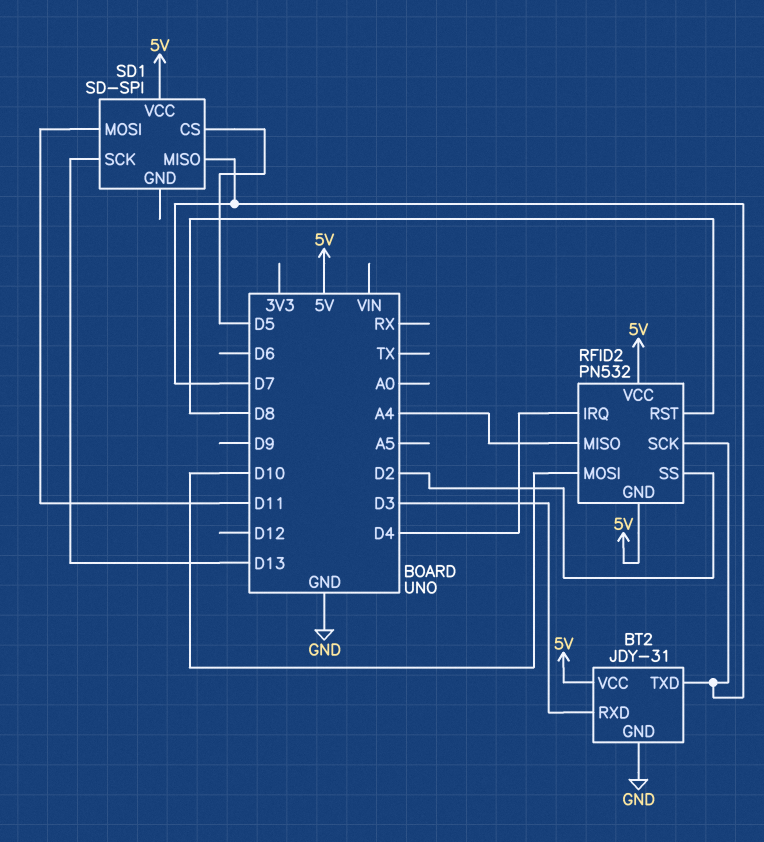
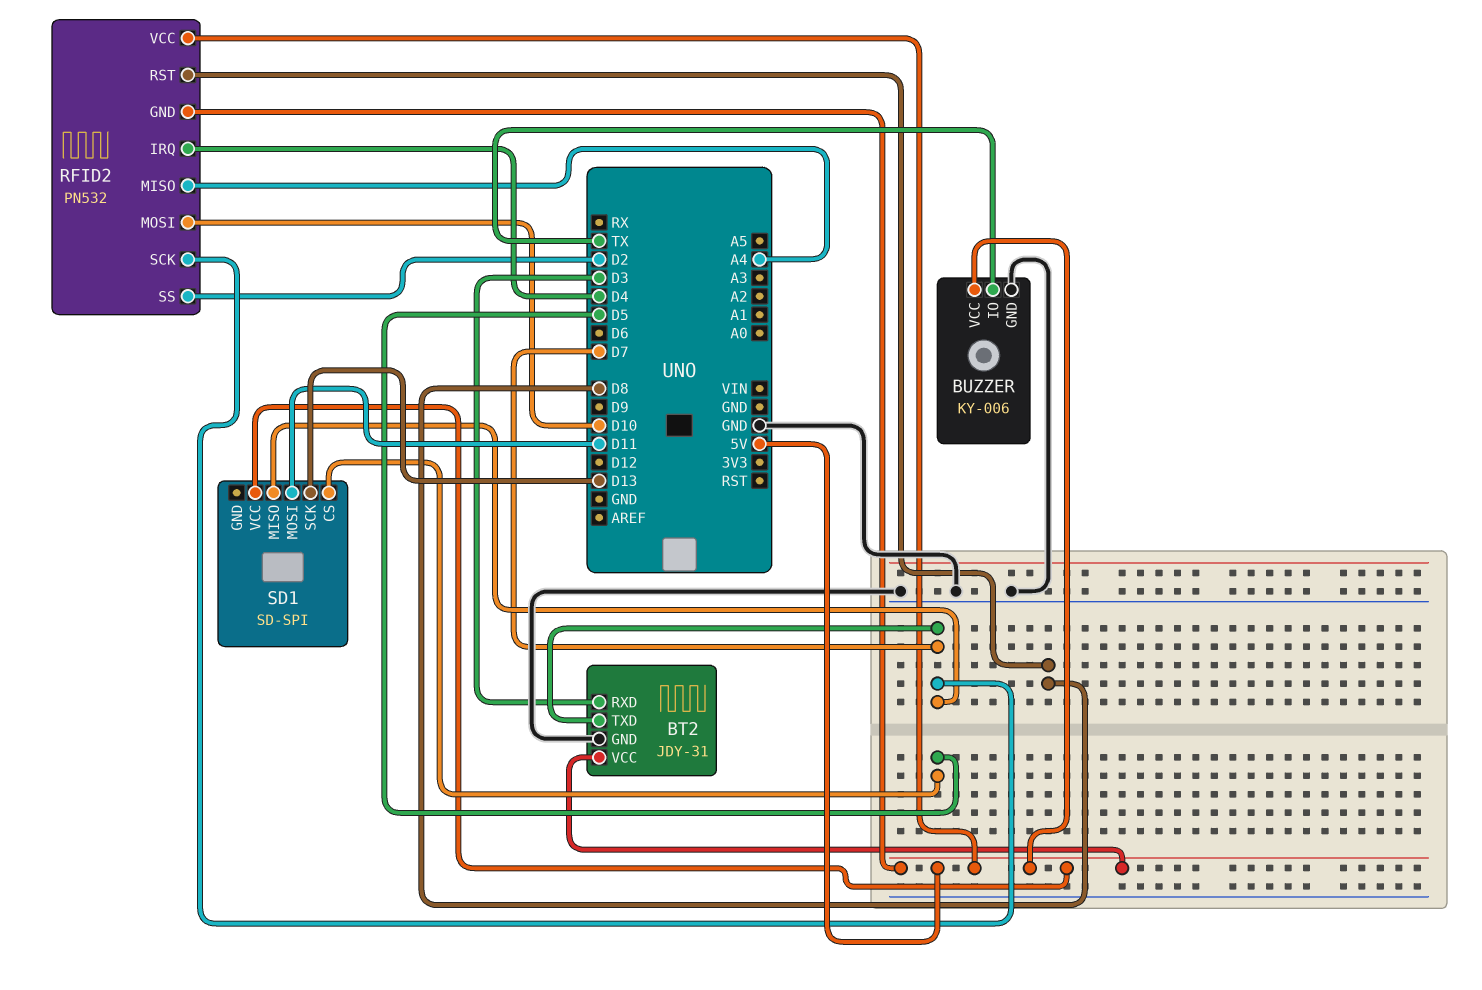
BUZZER: none -> KY-006
BUZZER pin GND: none -> GND
BUZZER pin IO: none -> TX
BUZZER pin VCC: none -> 5V

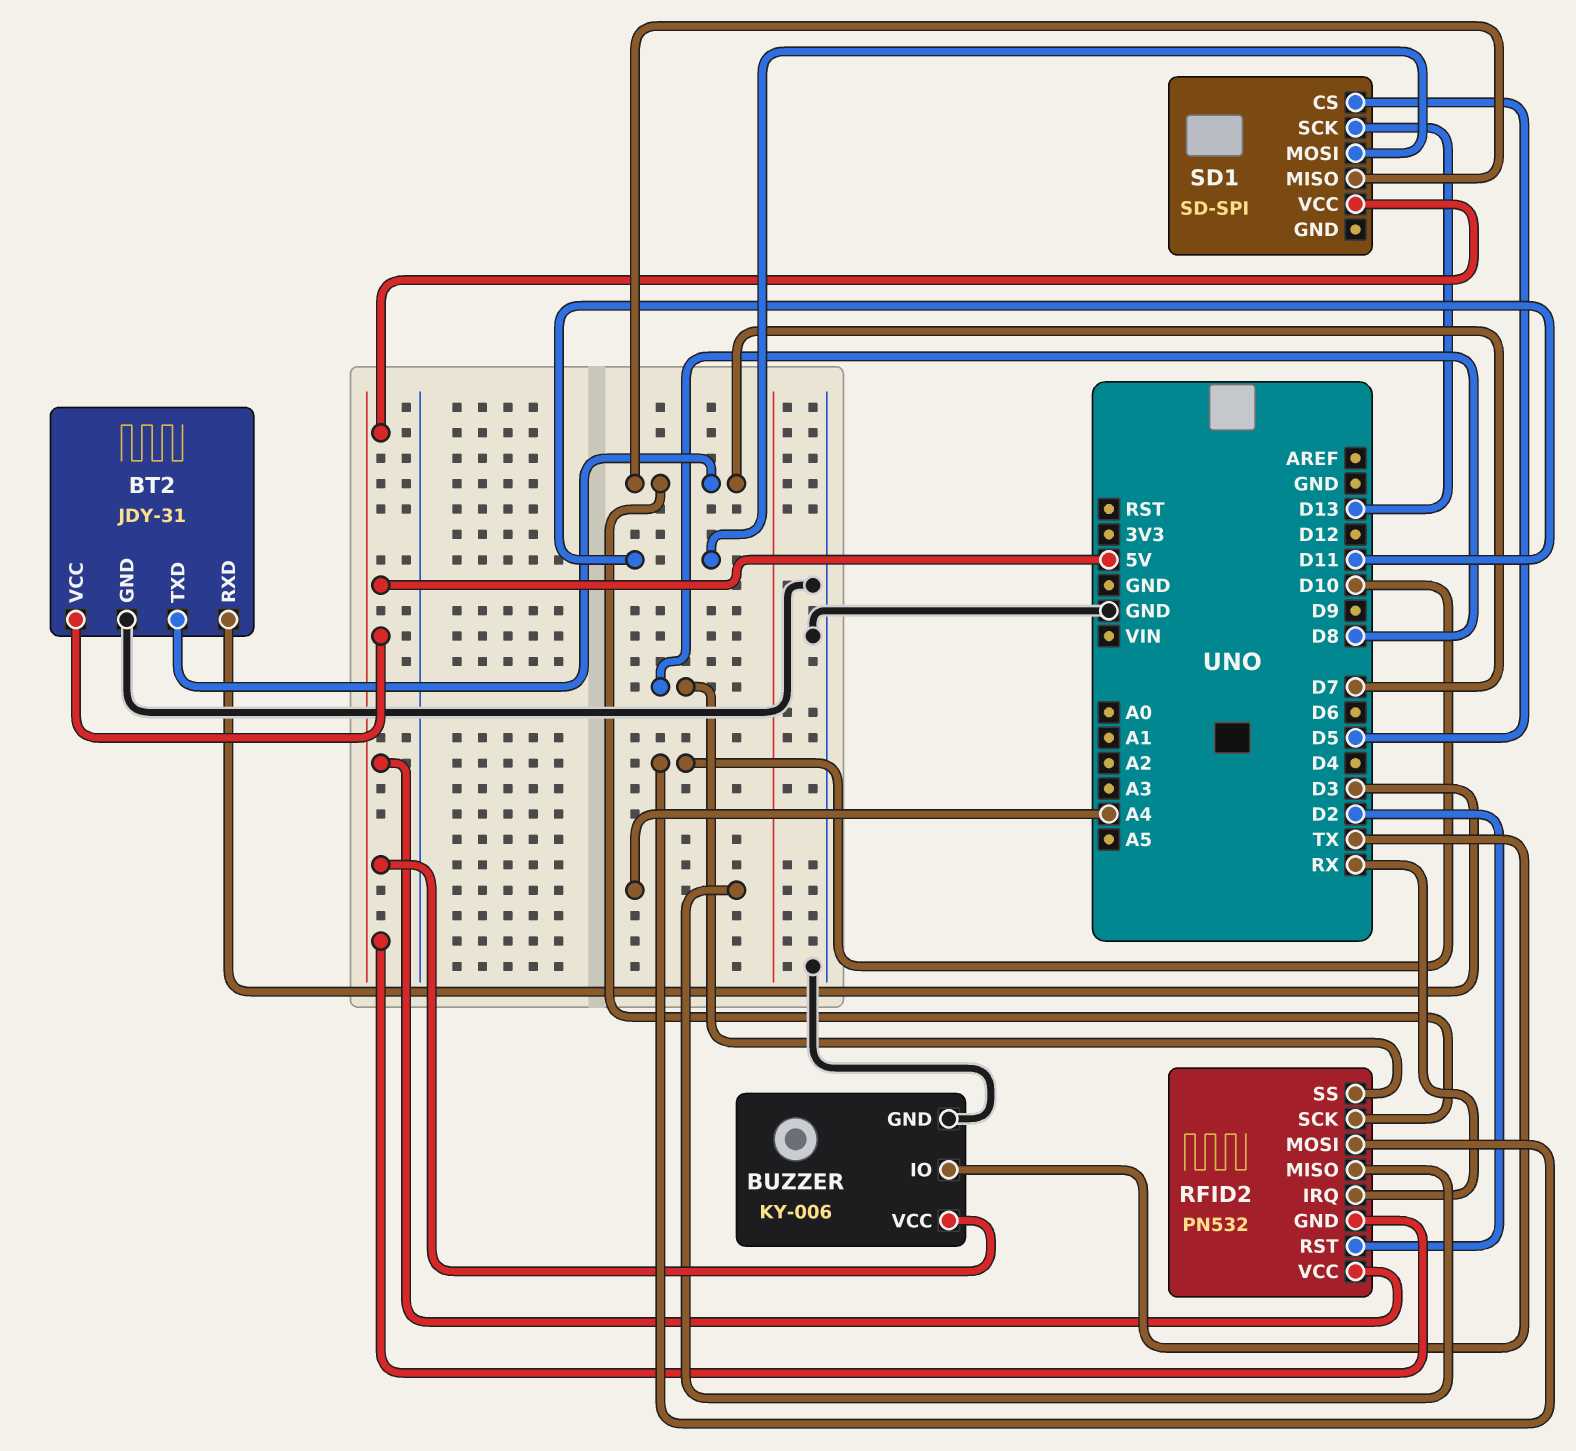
RFID2 pin IRQ: D4 -> RX
RFID2 pin RST: D8 -> D2
RFID2 pin SS: D2 -> D8

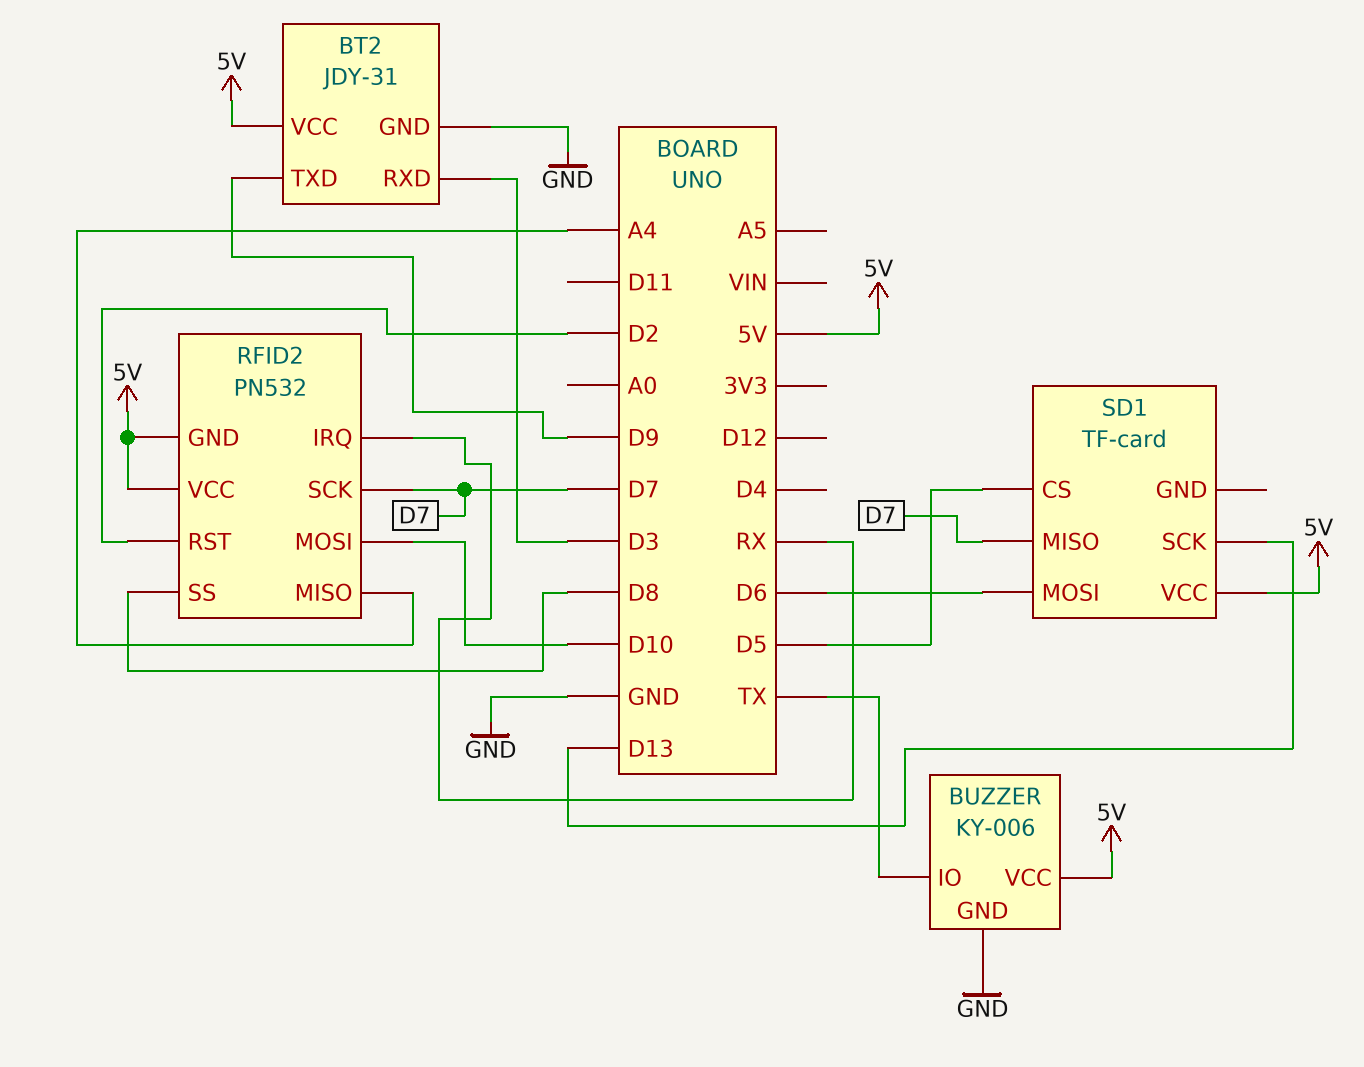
BT2 pin TXD: D7 -> D9
SD1: SD-SPI -> TF-card
SD1 pin MOSI: D11 -> D6

